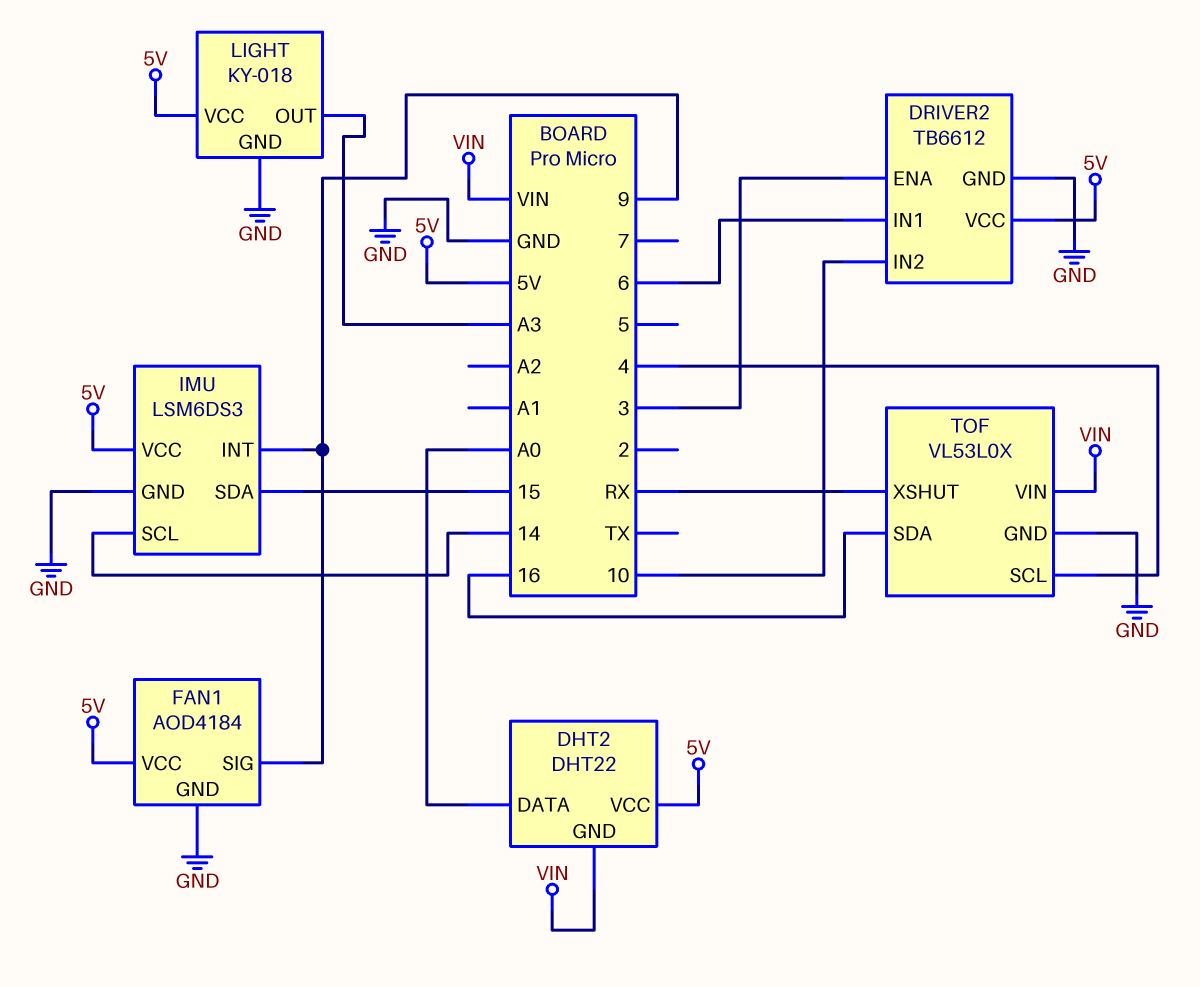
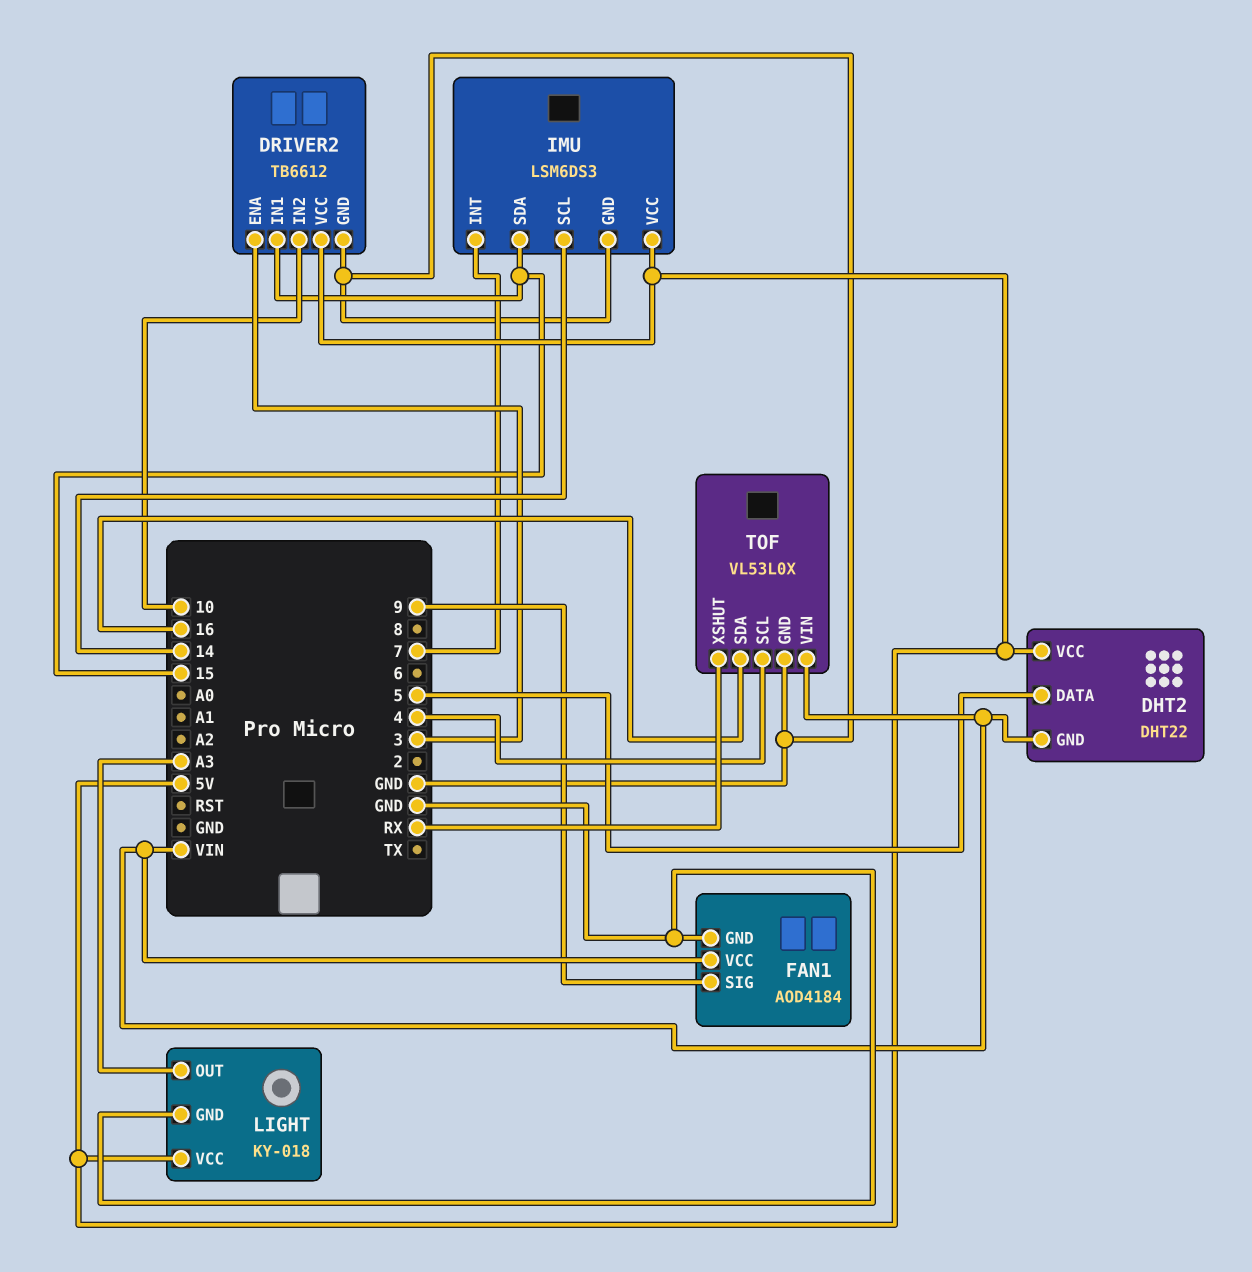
DHT2 pin DATA: A0 -> 5
DRIVER2 pin IN1: 6 -> 15
FAN1 pin VCC: 5V -> VIN
IMU pin INT: 9 -> 7

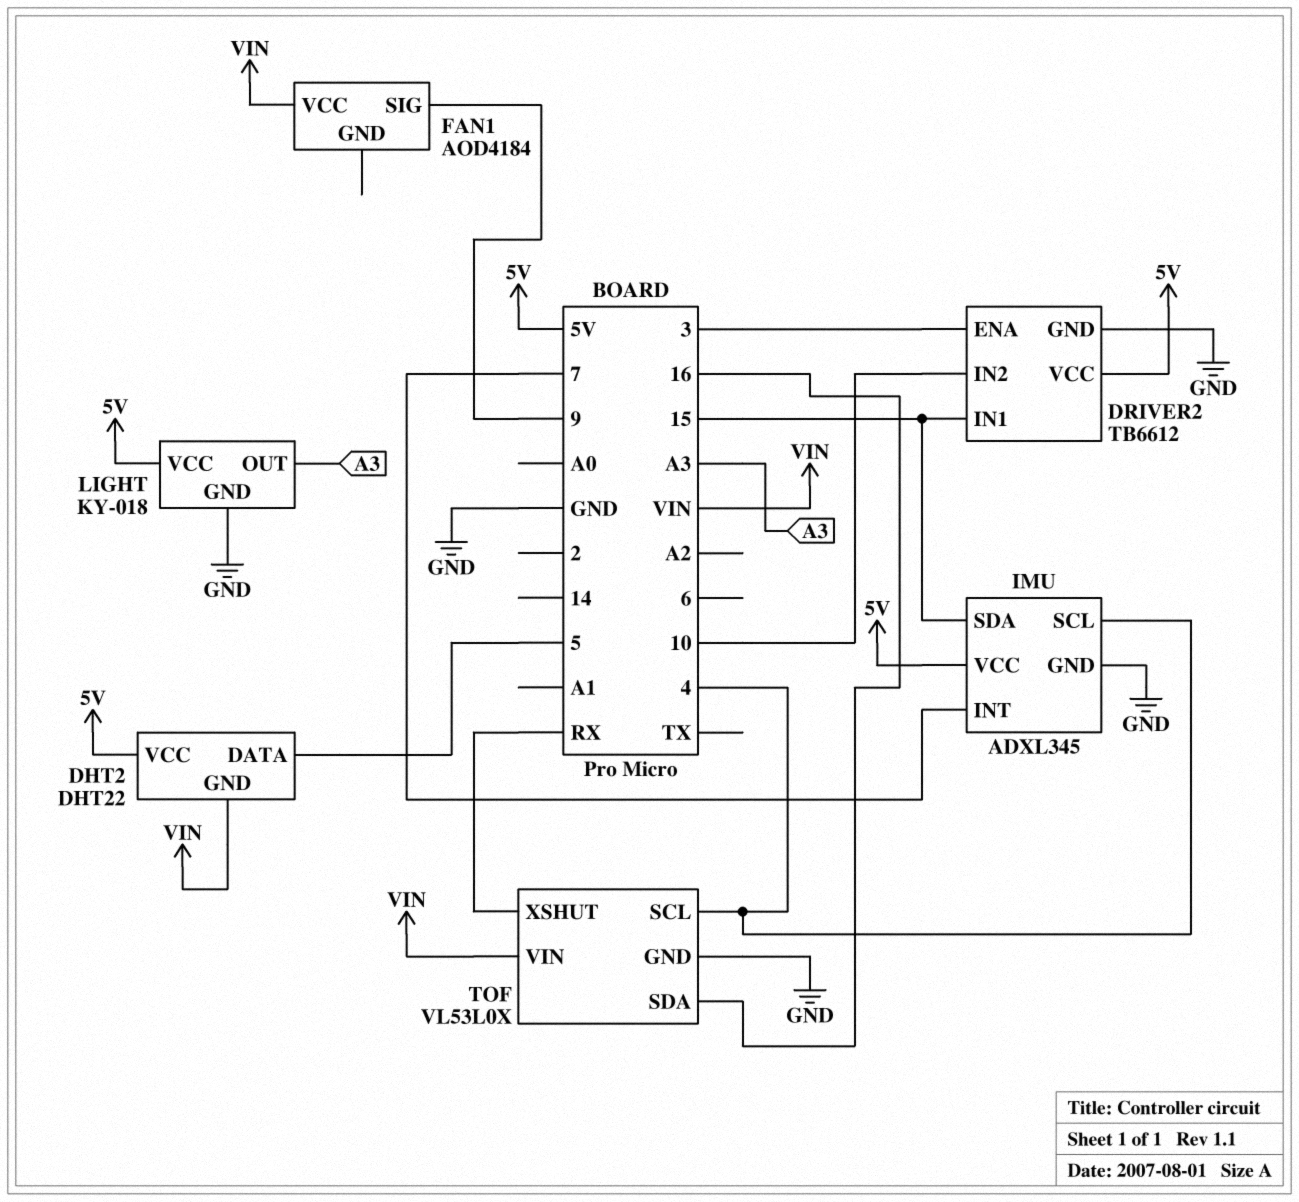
FAN1 pin GND: GND -> none
IMU: LSM6DS3 -> ADXL345
IMU pin SCL: 14 -> 4

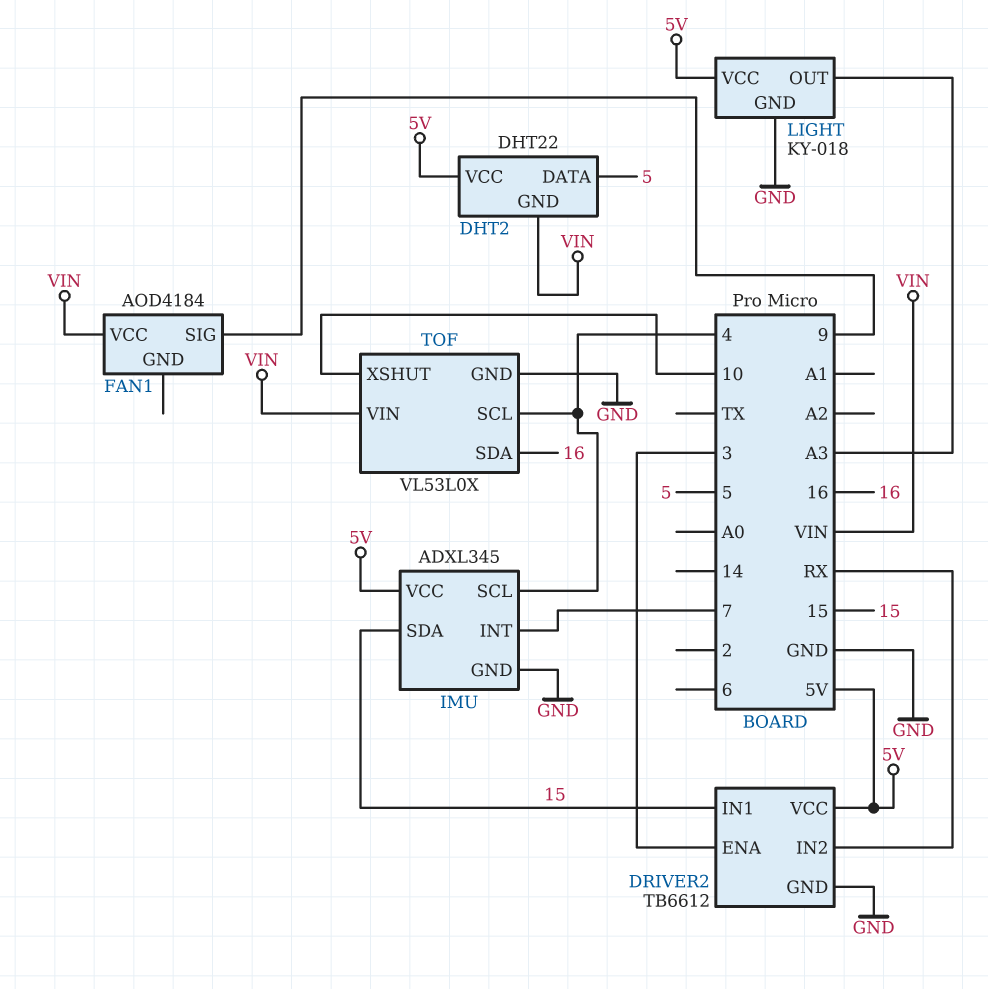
DRIVER2 pin IN2: 10 -> RX
TOF pin XSHUT: RX -> 10

